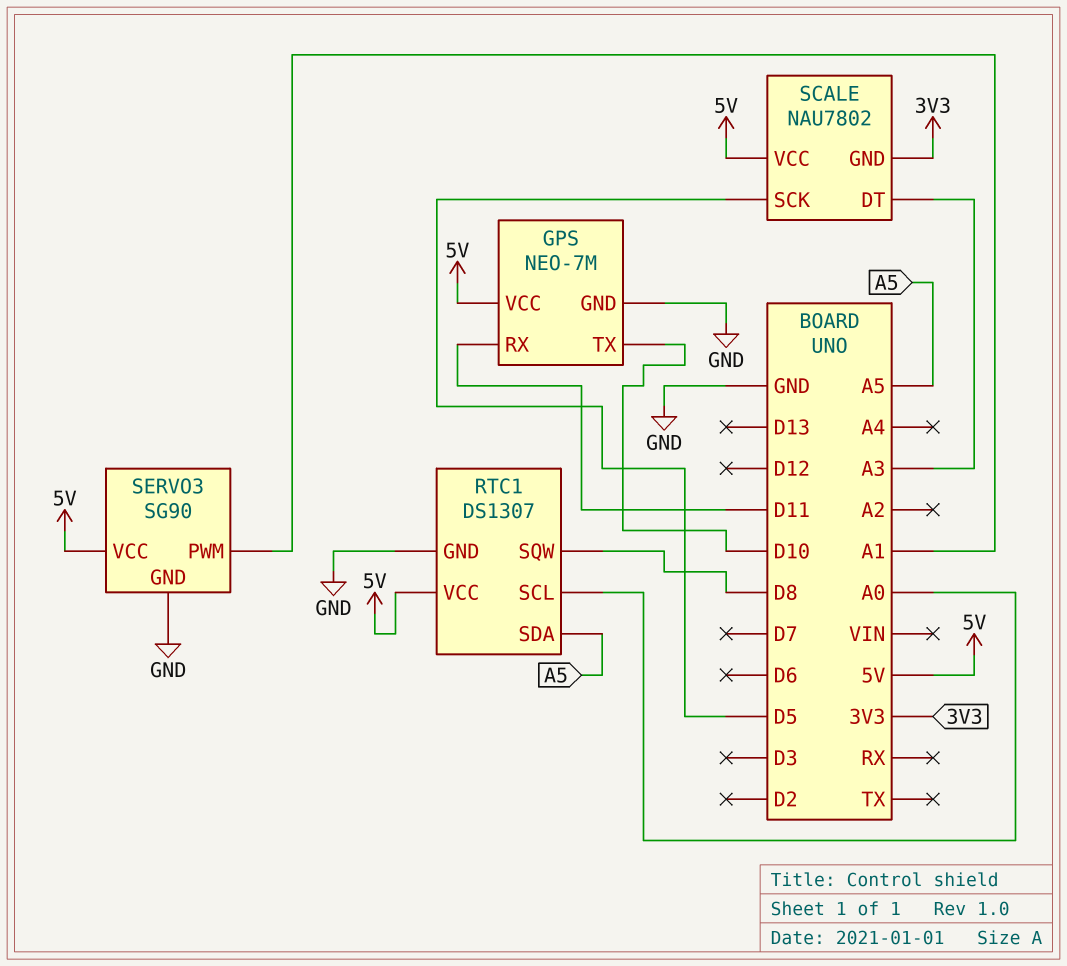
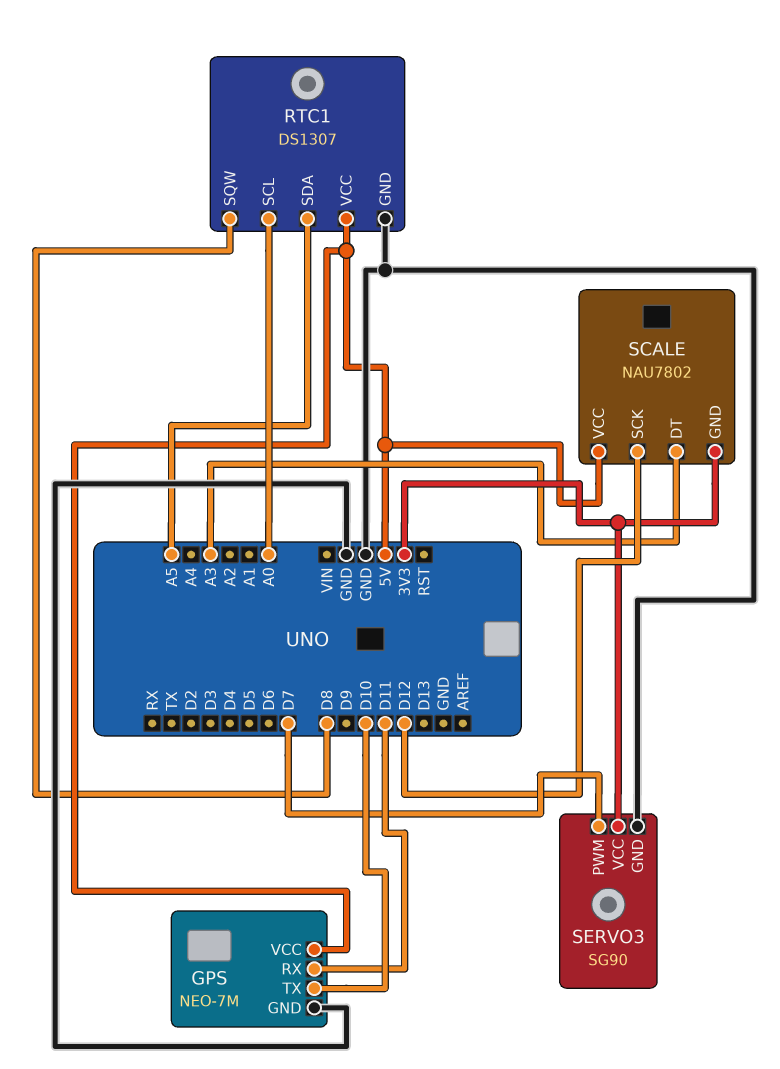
SCALE pin SCK: D5 -> D12
SERVO3 pin PWM: A1 -> D7
SERVO3 pin VCC: 5V -> 3V3

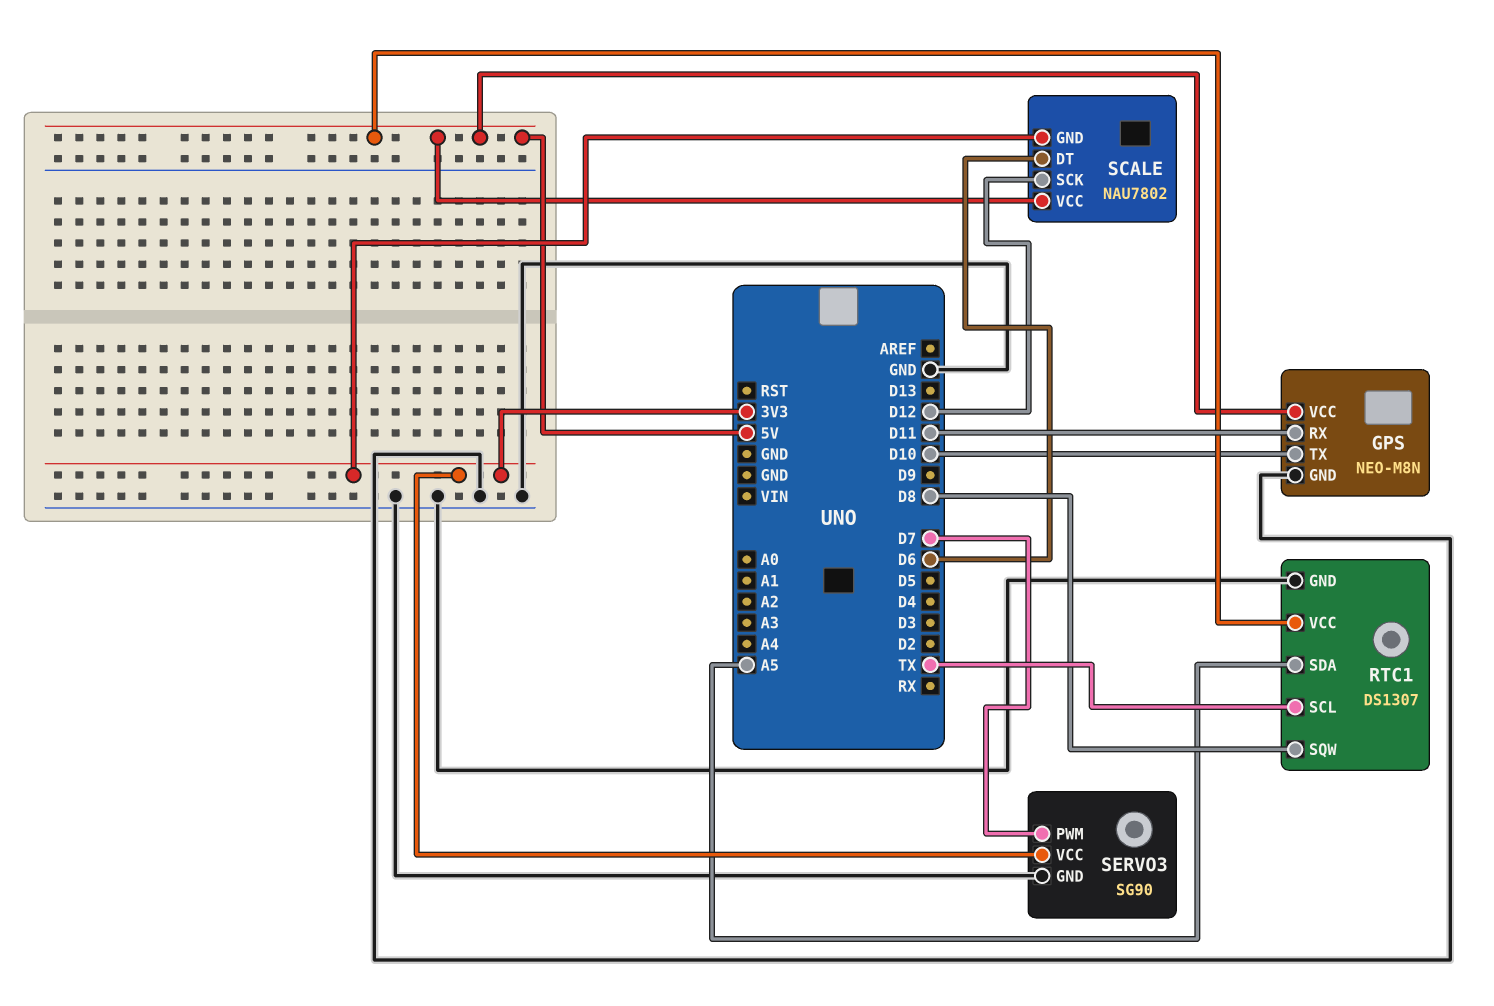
GPS: NEO-7M -> NEO-M8N
RTC1 pin SCL: A0 -> TX
SCALE pin DT: A3 -> D6

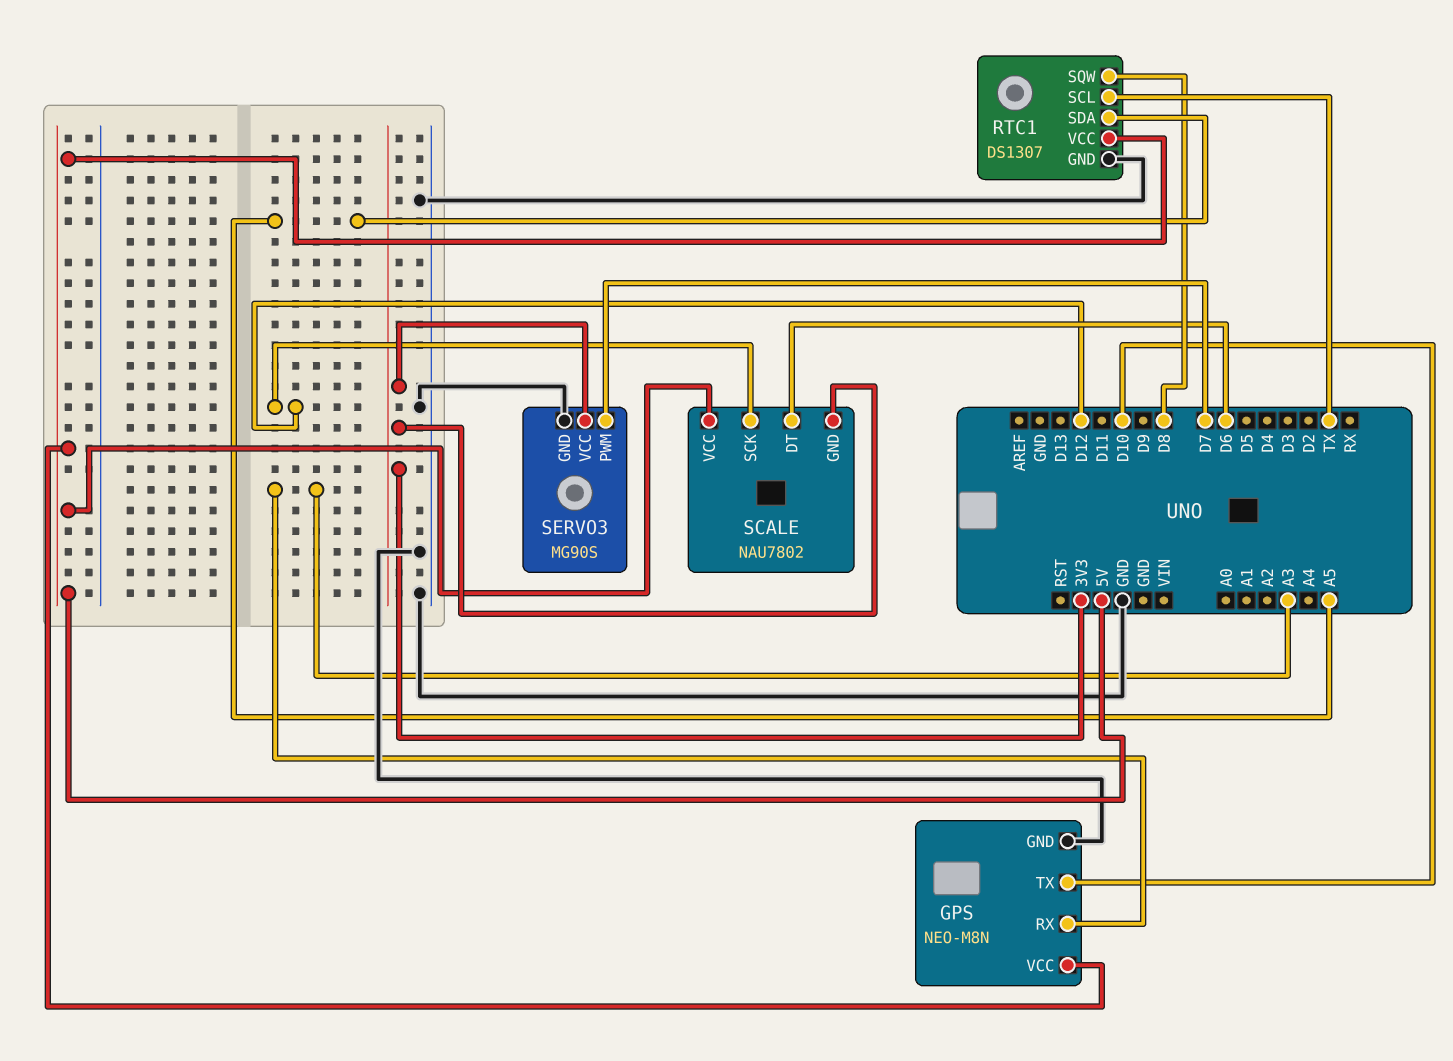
GPS pin RX: D11 -> A3
SERVO3: SG90 -> MG90S

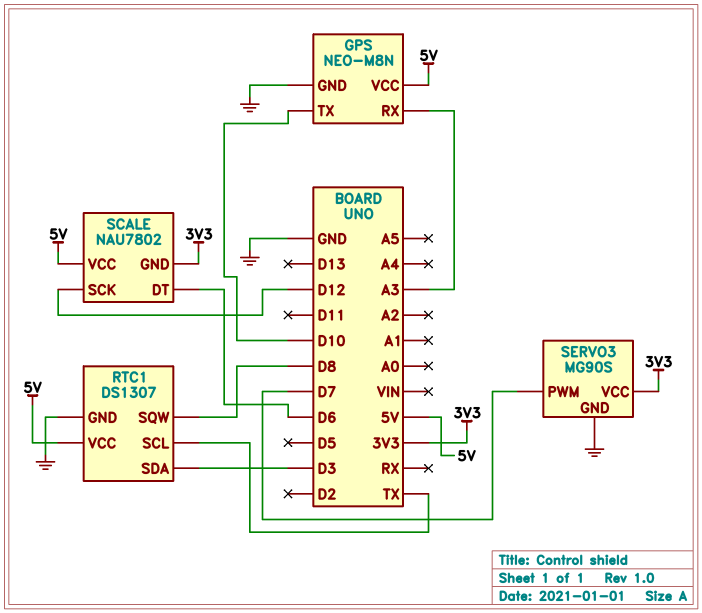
RTC1 pin SDA: A5 -> D3

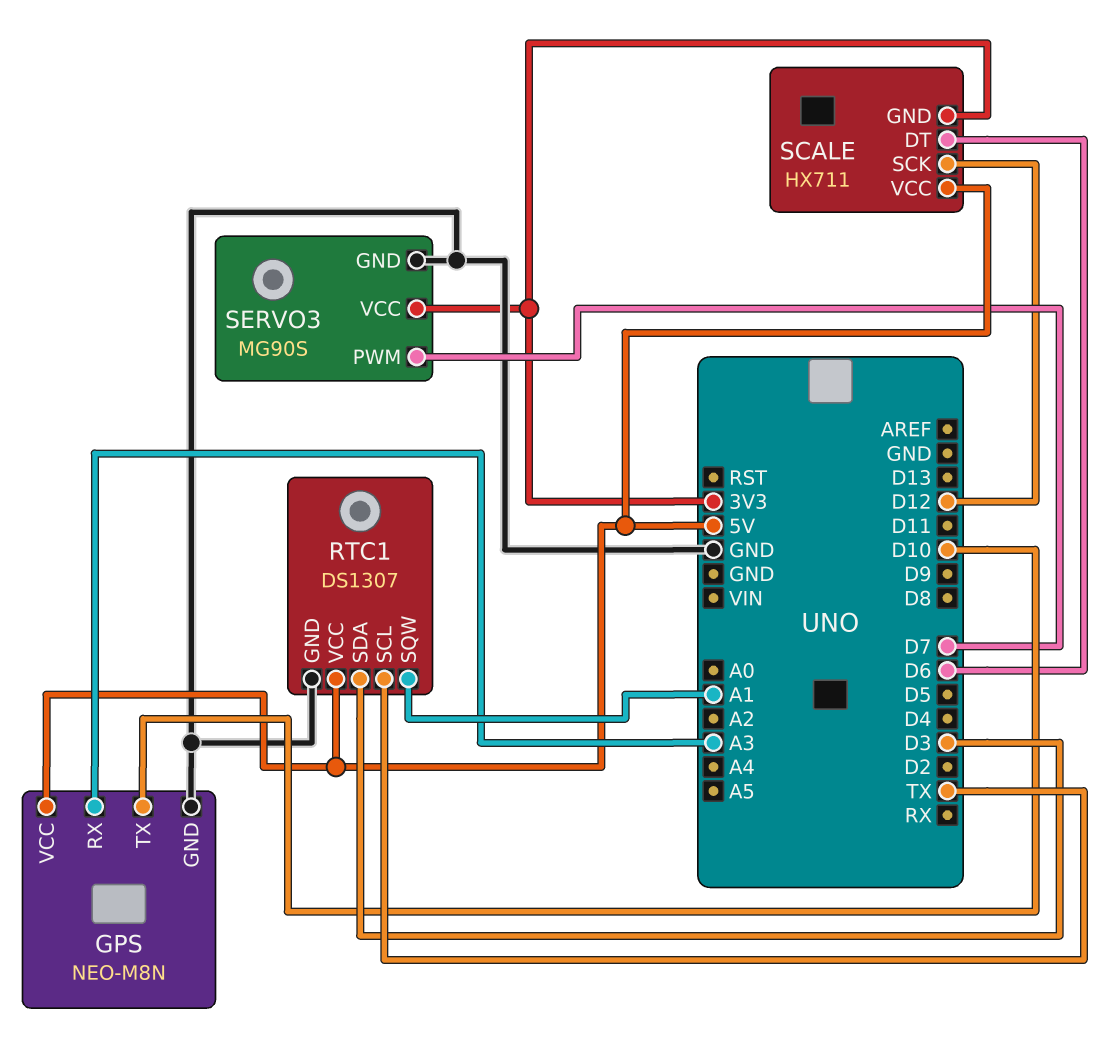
RTC1 pin SQW: D8 -> A1
SCALE: NAU7802 -> HX711

